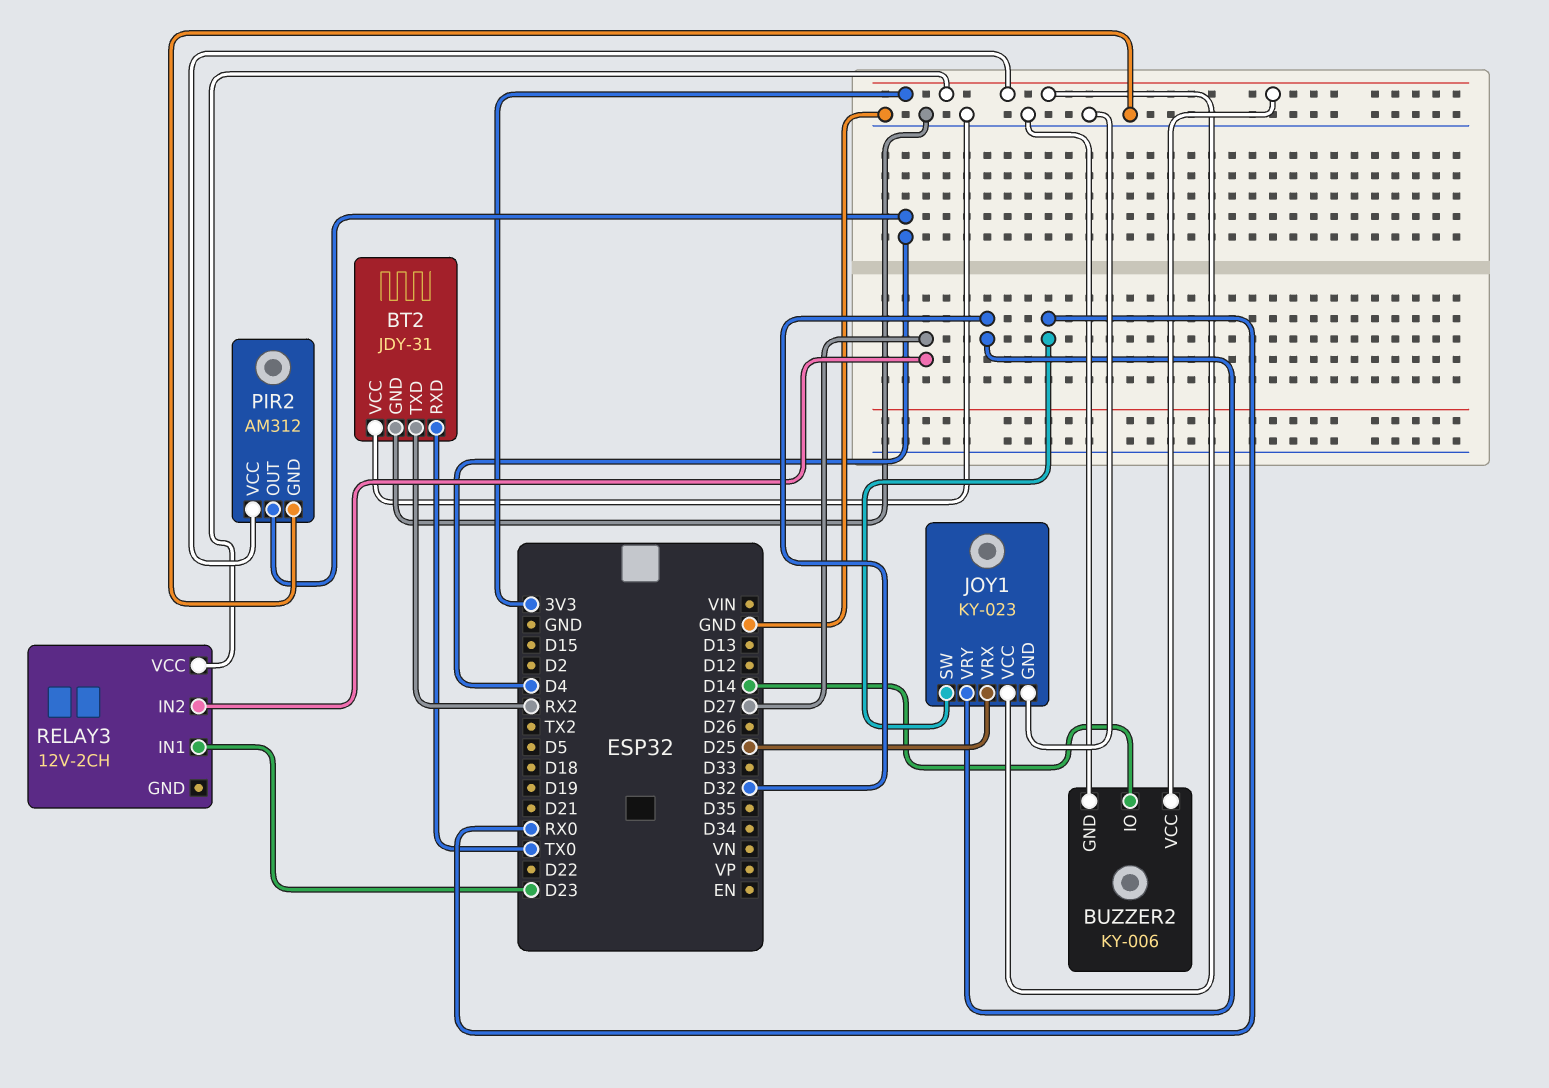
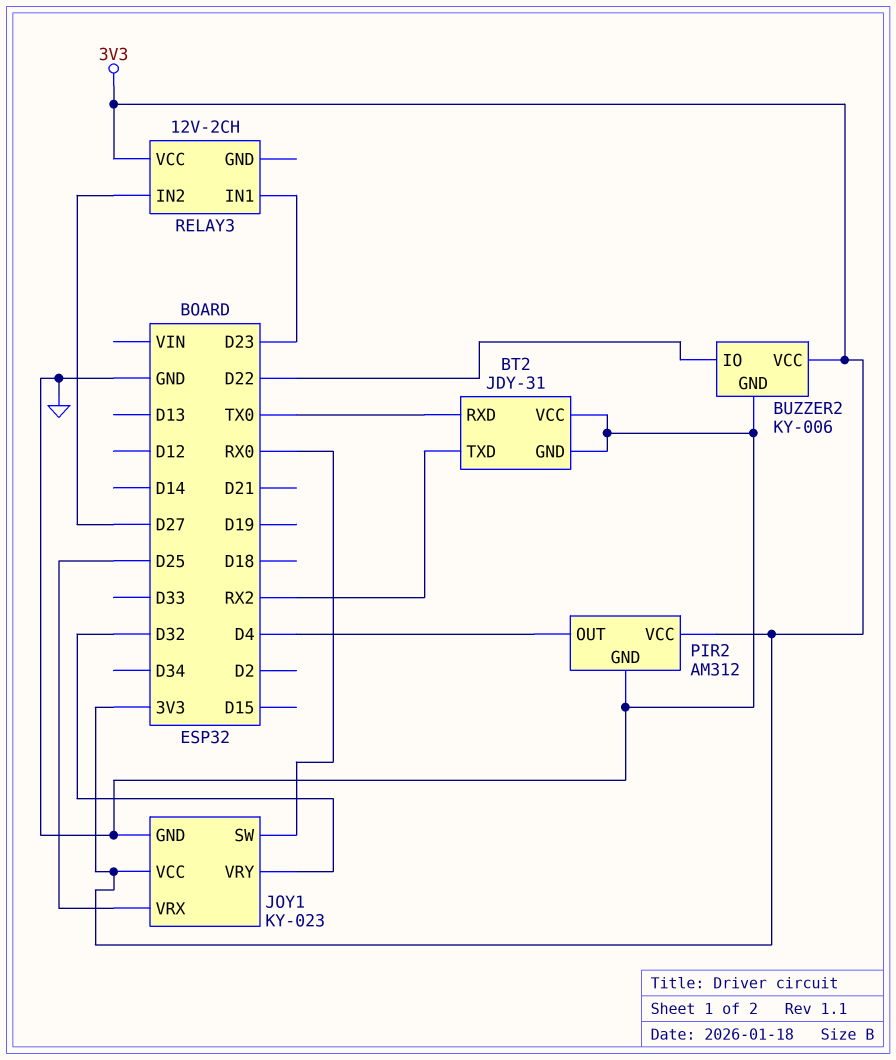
BUZZER2 pin IO: D14 -> D22

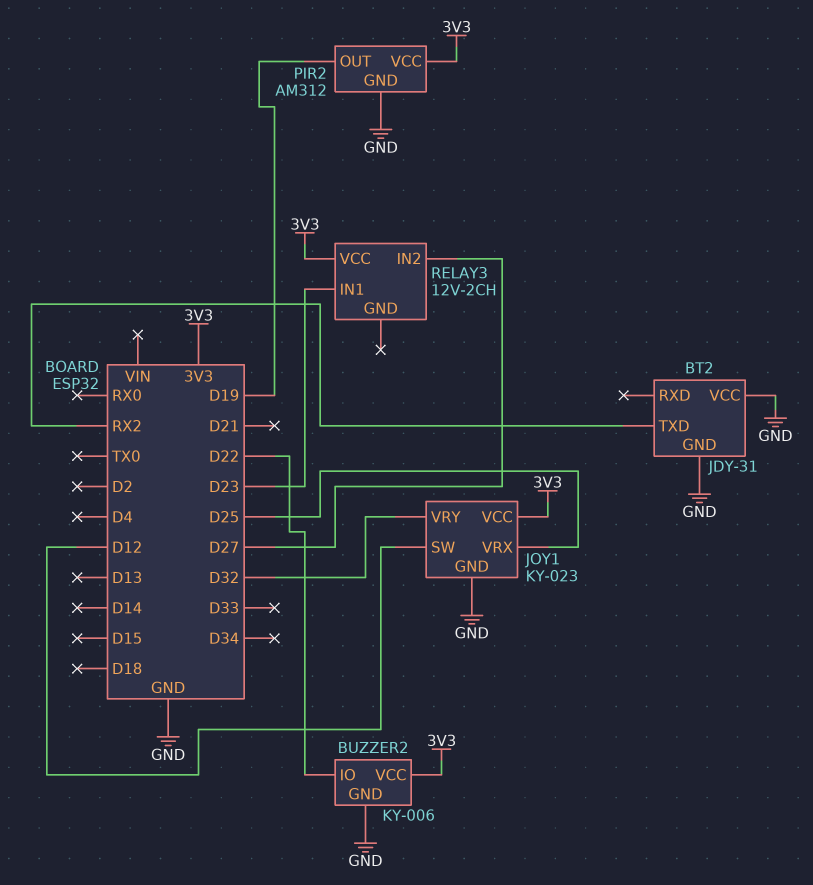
BT2 pin RXD: TX0 -> none
JOY1 pin SW: RX0 -> D12
PIR2 pin OUT: D4 -> D19

